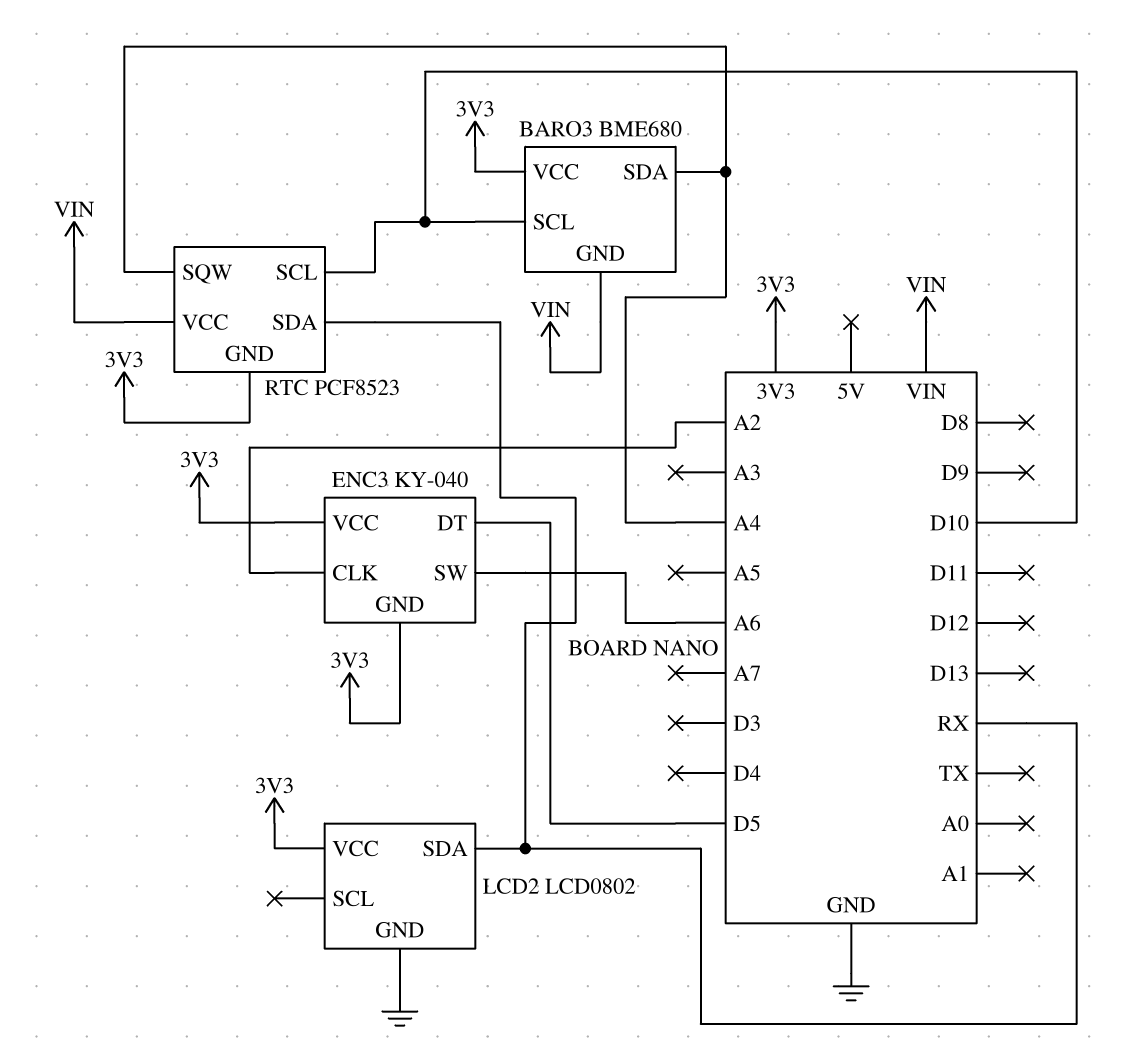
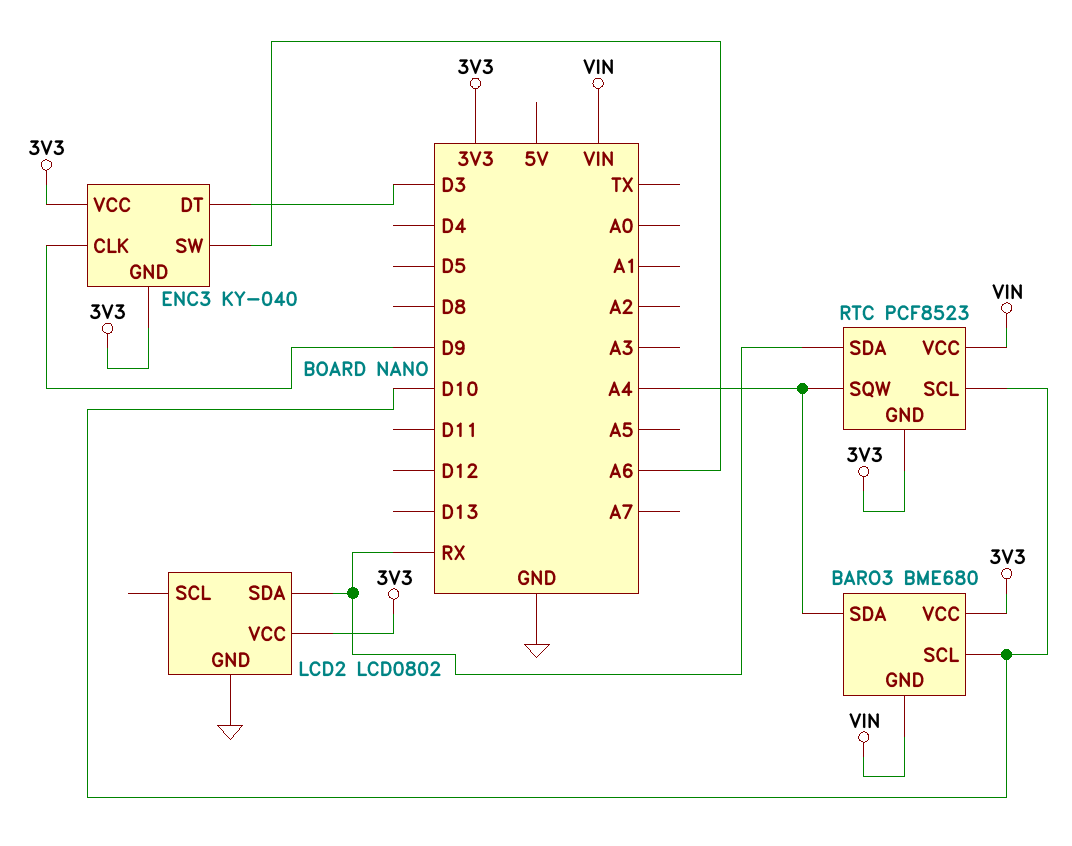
ENC3 pin CLK: A2 -> D9
ENC3 pin DT: D5 -> D3

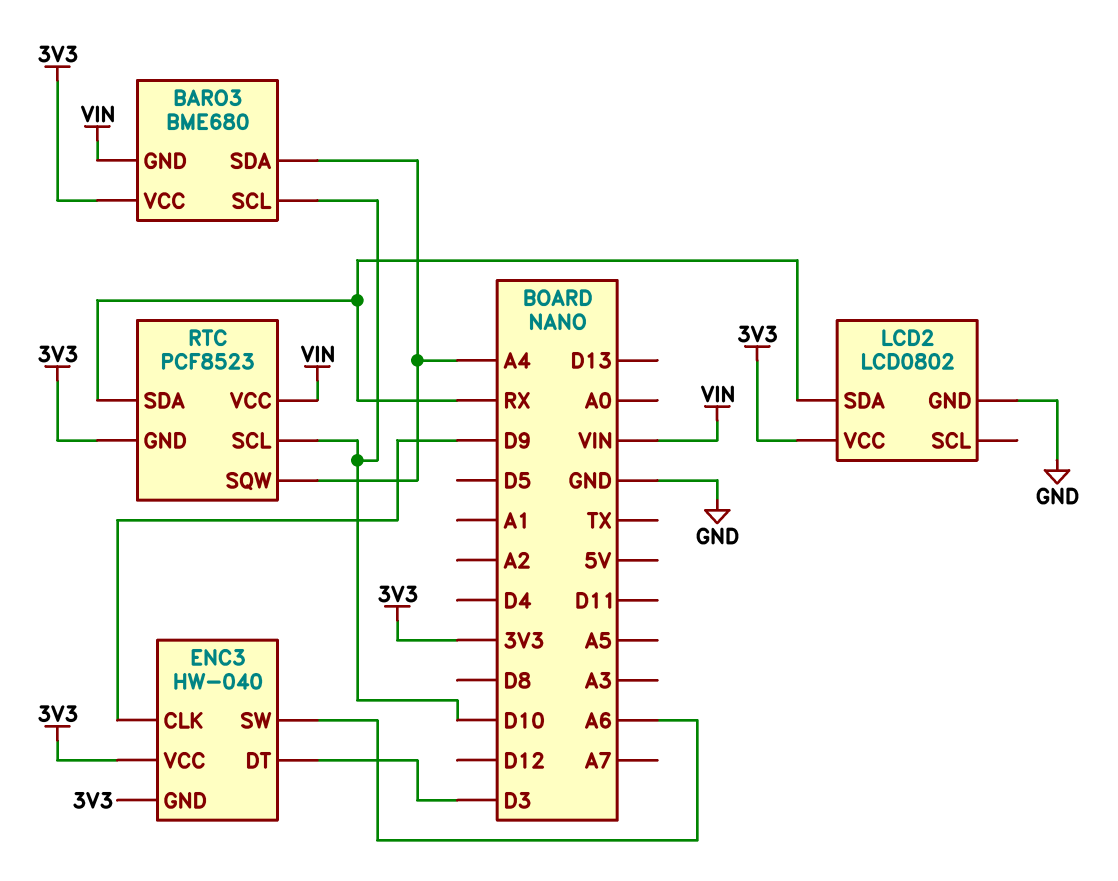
ENC3: KY-040 -> HW-040

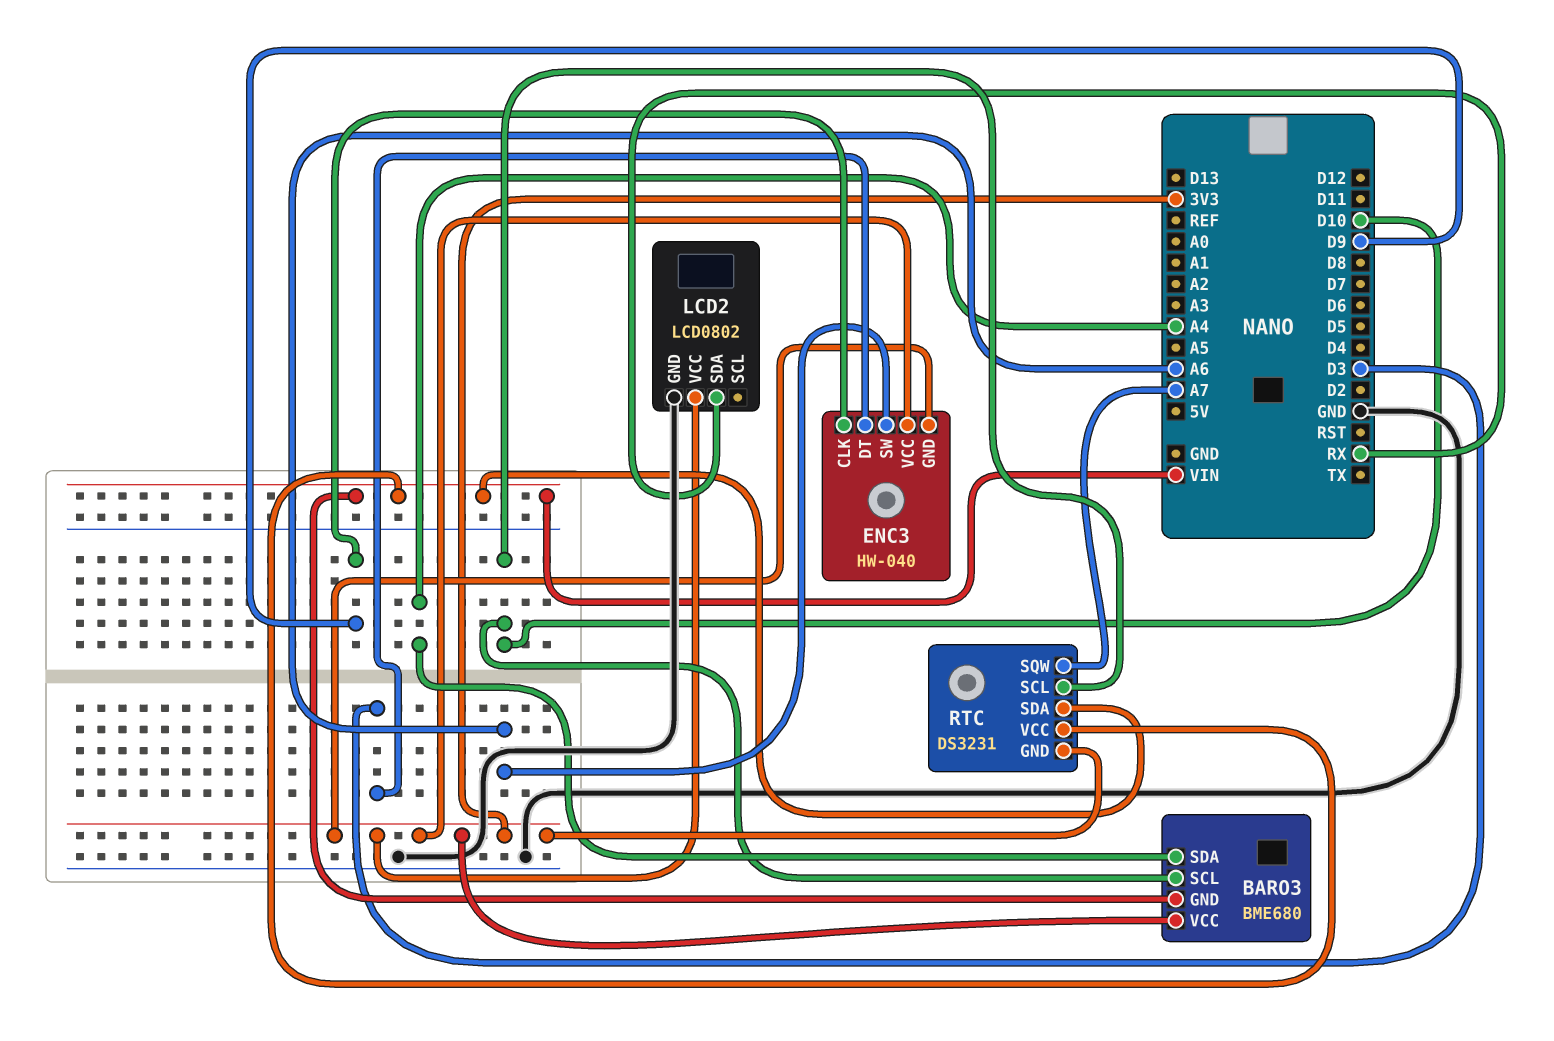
RTC: PCF8523 -> DS3231
RTC pin SDA: RX -> VIN
RTC pin SQW: A4 -> A7

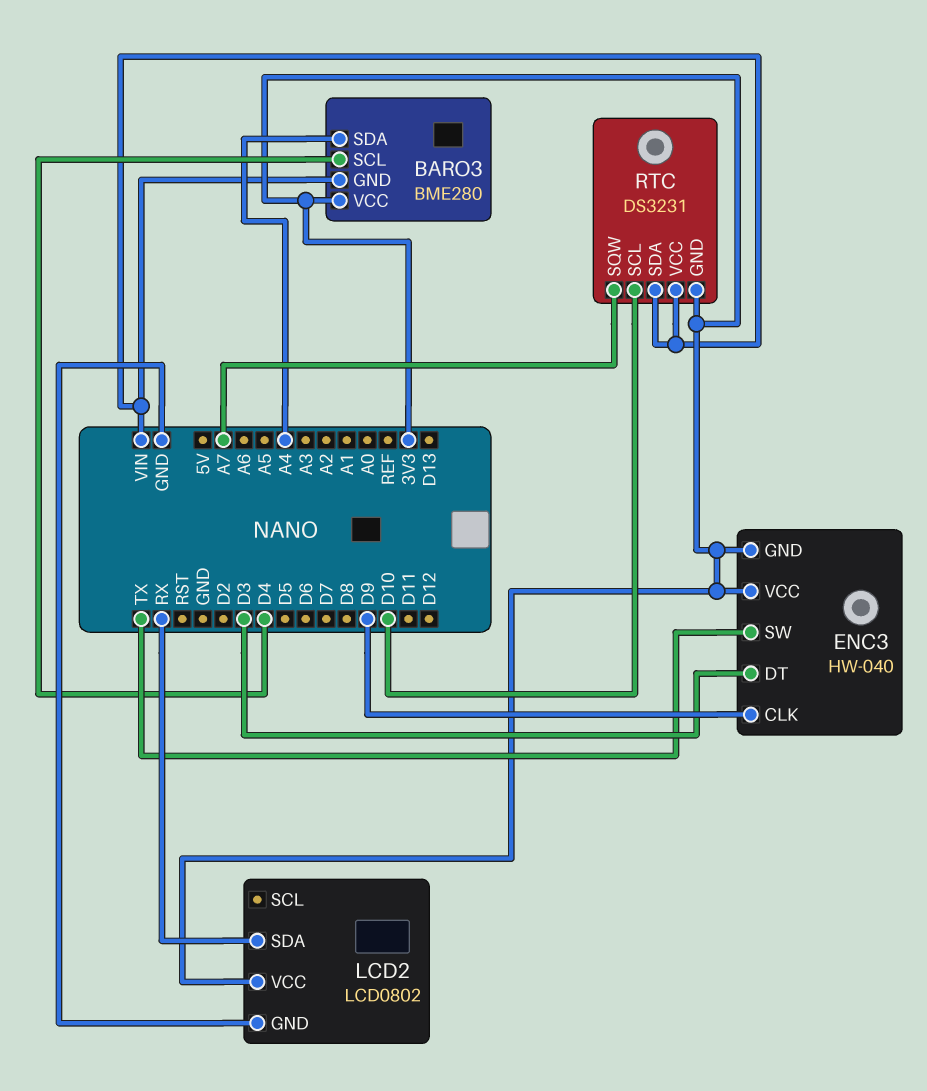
BARO3: BME680 -> BME280
BARO3 pin SCL: D10 -> D4
ENC3 pin SW: A6 -> TX

